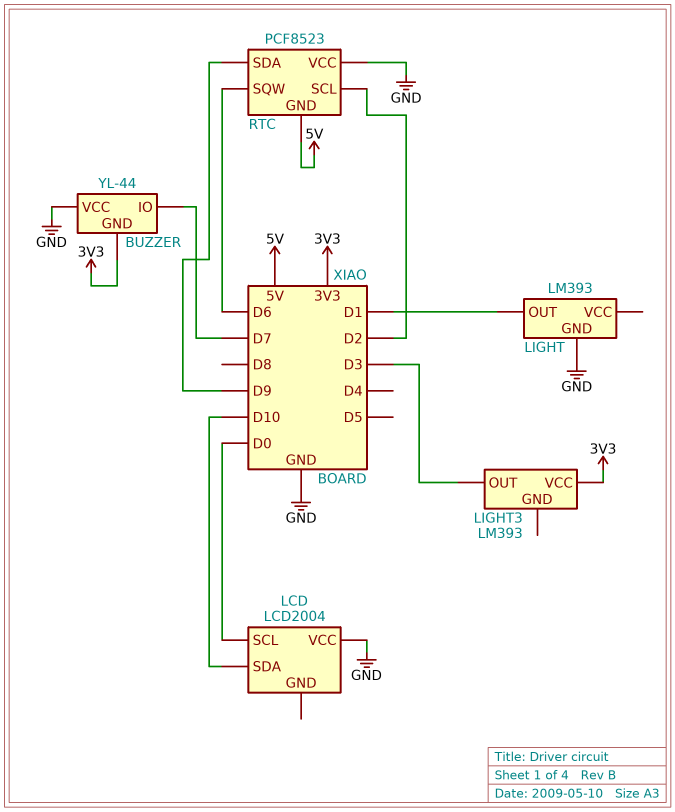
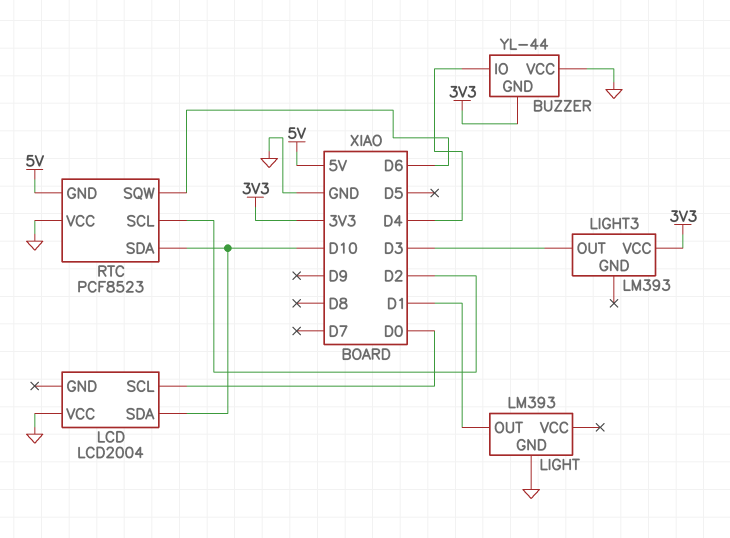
BUZZER pin IO: D7 -> D4
RTC pin SDA: D9 -> D10

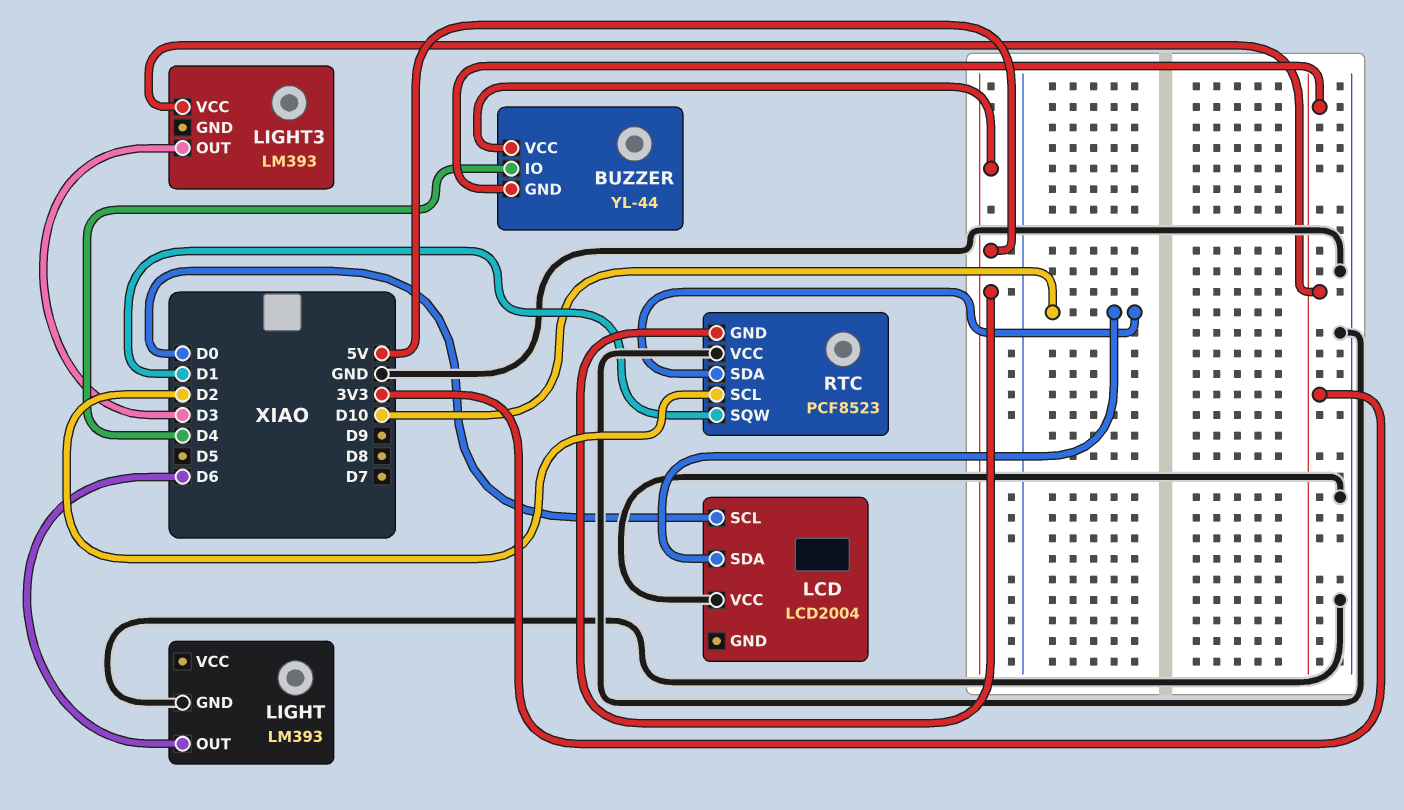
BUZZER pin VCC: GND -> 5V
LIGHT pin OUT: D1 -> D6
RTC pin SQW: D6 -> D1

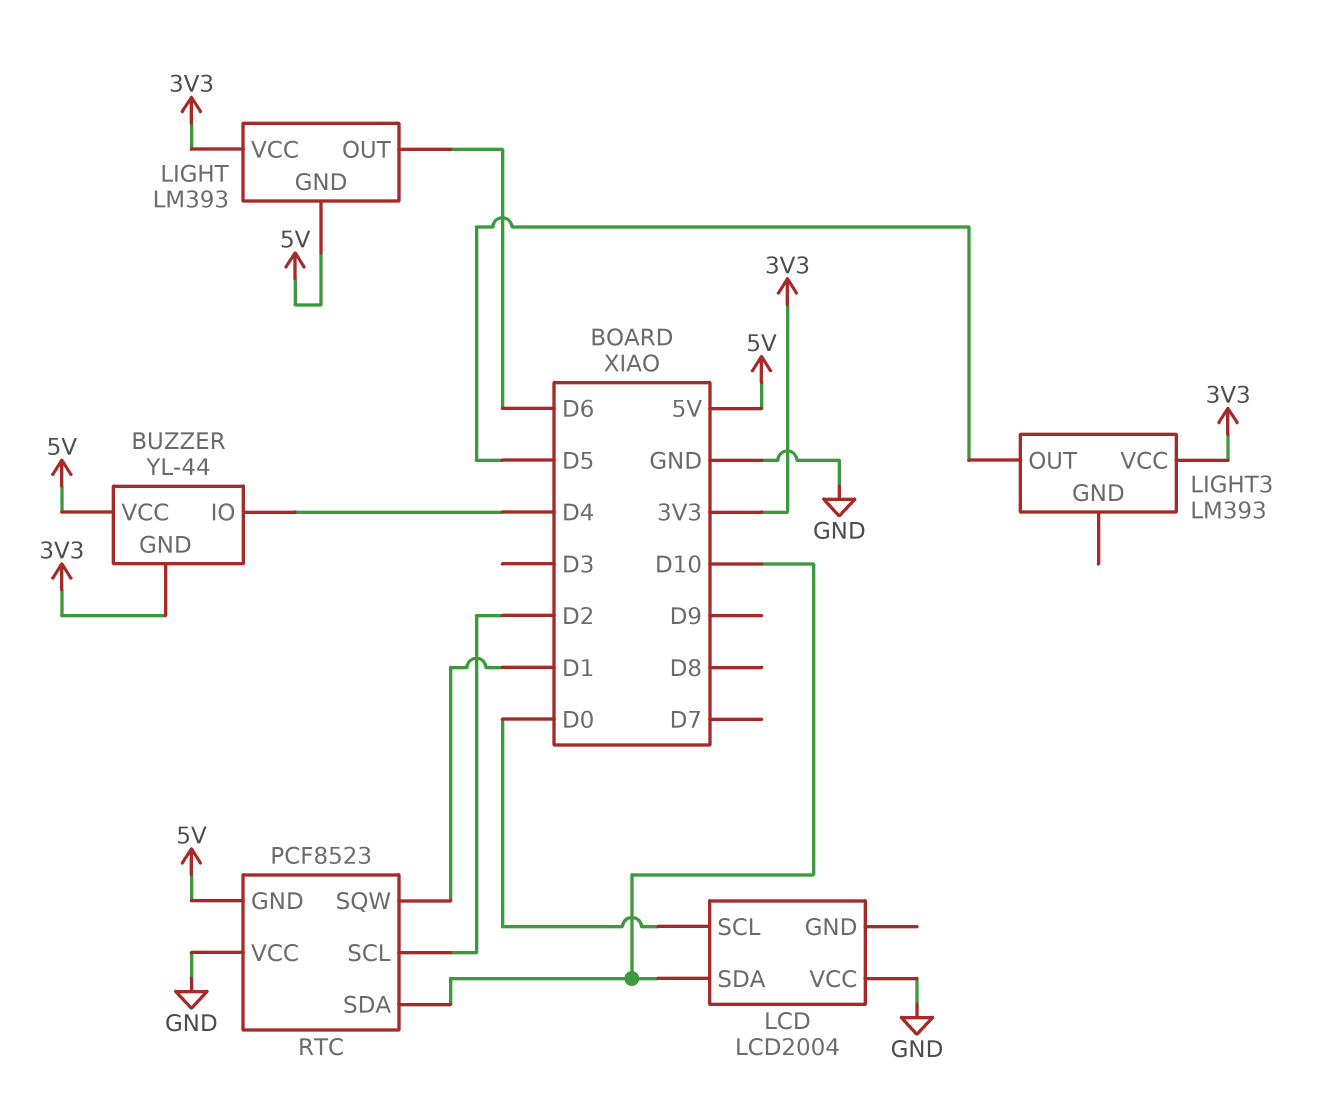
LIGHT pin GND: GND -> 5V
LIGHT pin VCC: none -> 3V3
LIGHT3 pin OUT: D3 -> D5

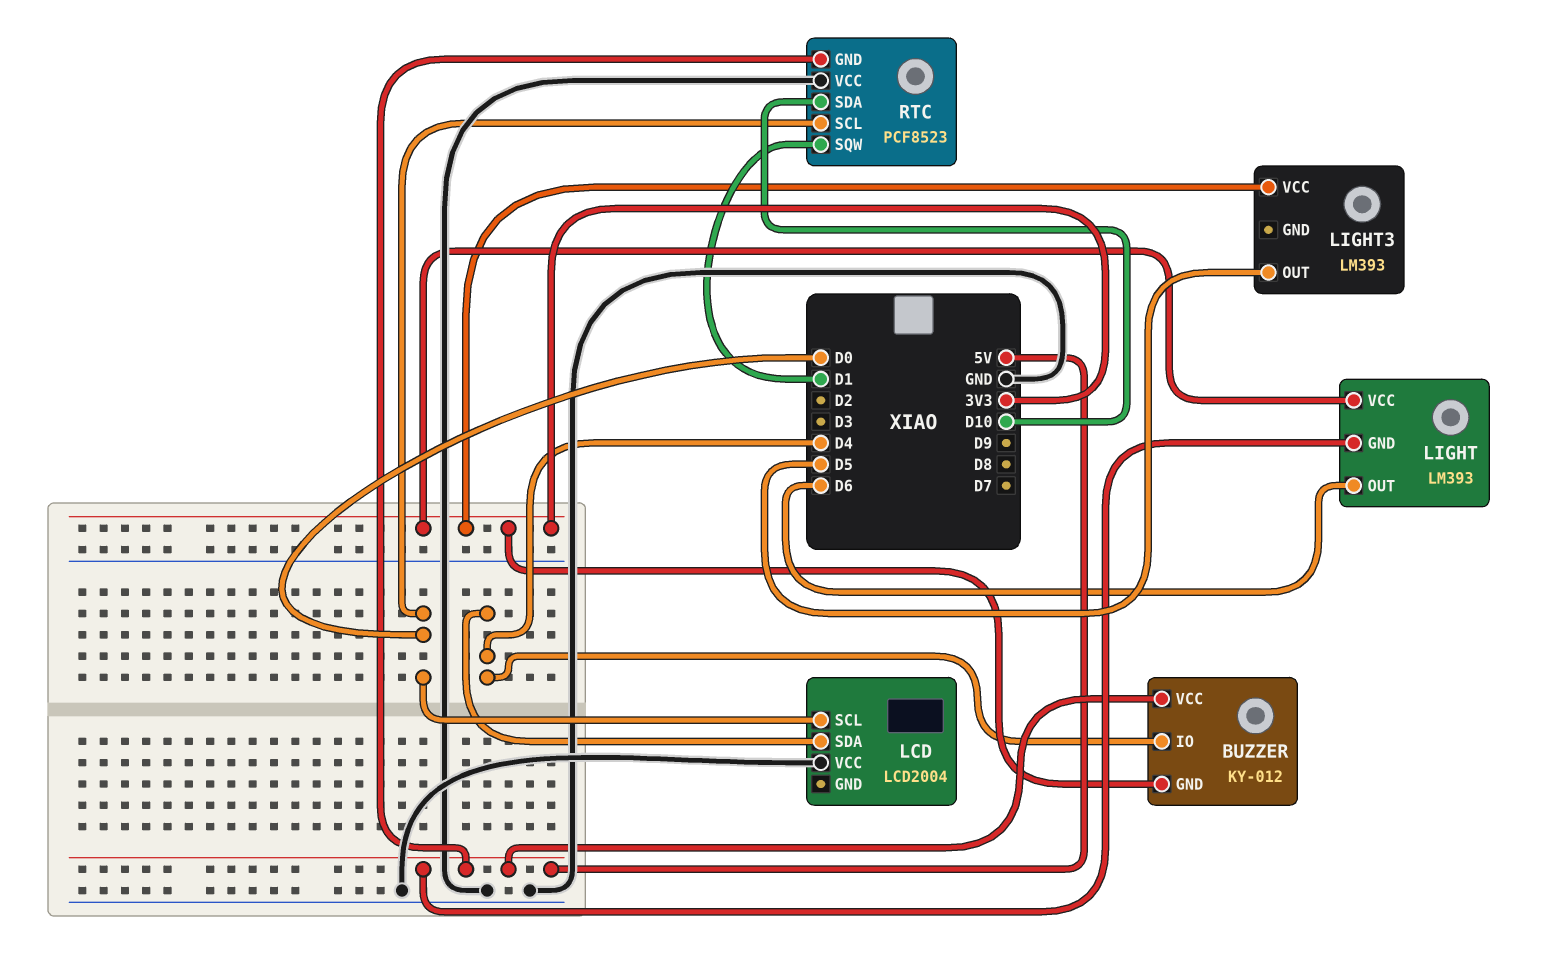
BUZZER: YL-44 -> KY-012
LCD pin SDA: D10 -> D4
RTC pin SCL: D2 -> D0

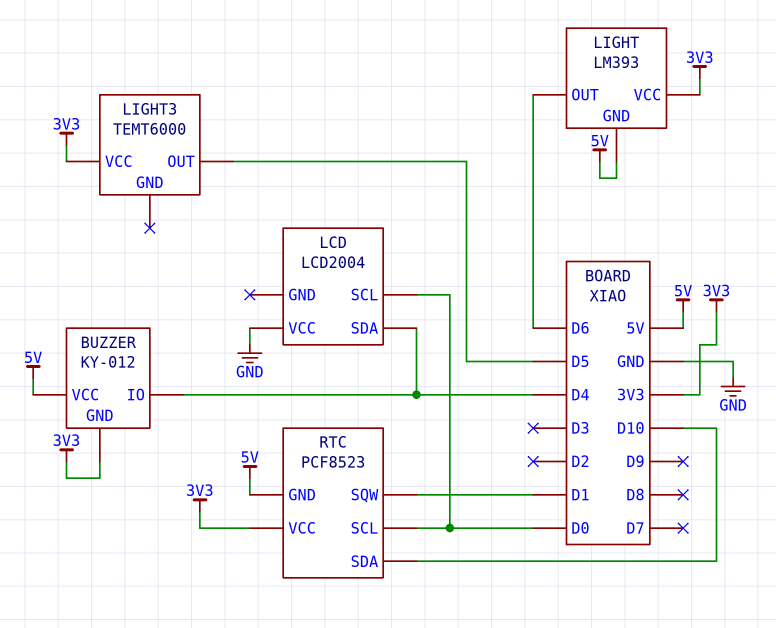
LIGHT3: LM393 -> TEMT6000
RTC pin VCC: GND -> 3V3

